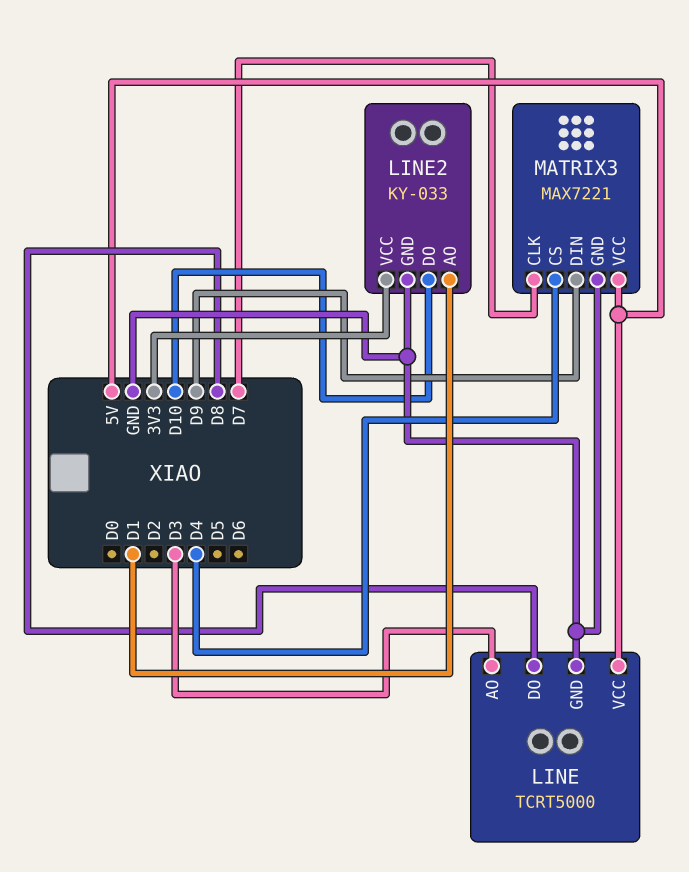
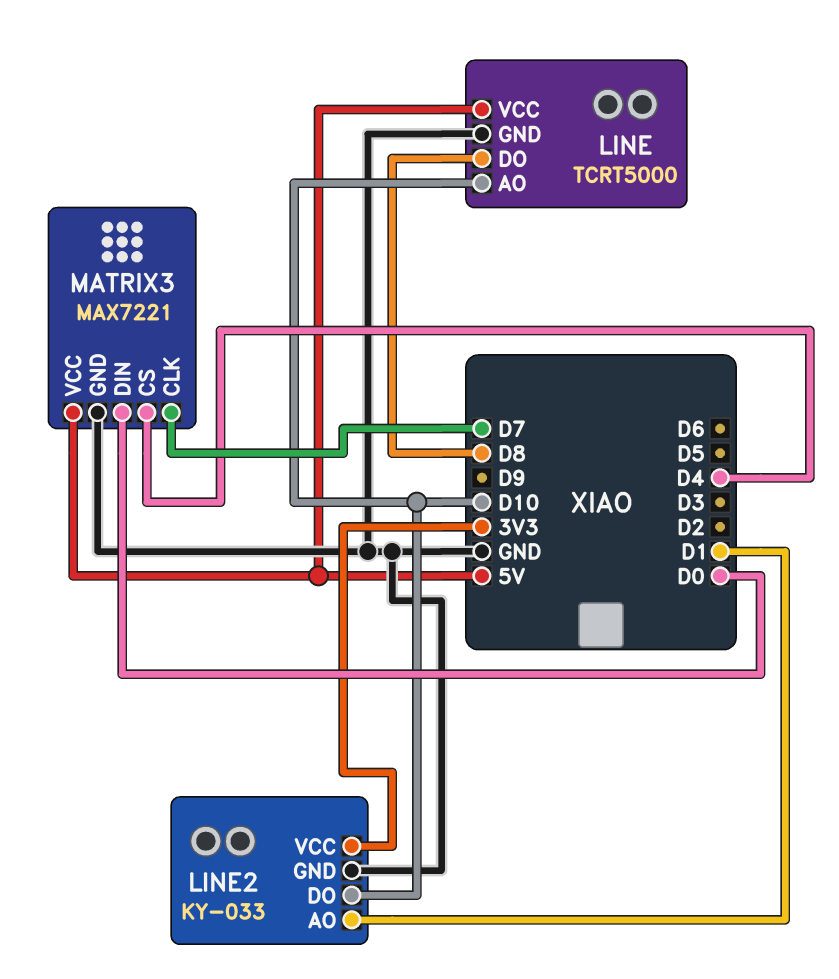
LINE pin AO: D3 -> D10
MATRIX3 pin DIN: D9 -> D0

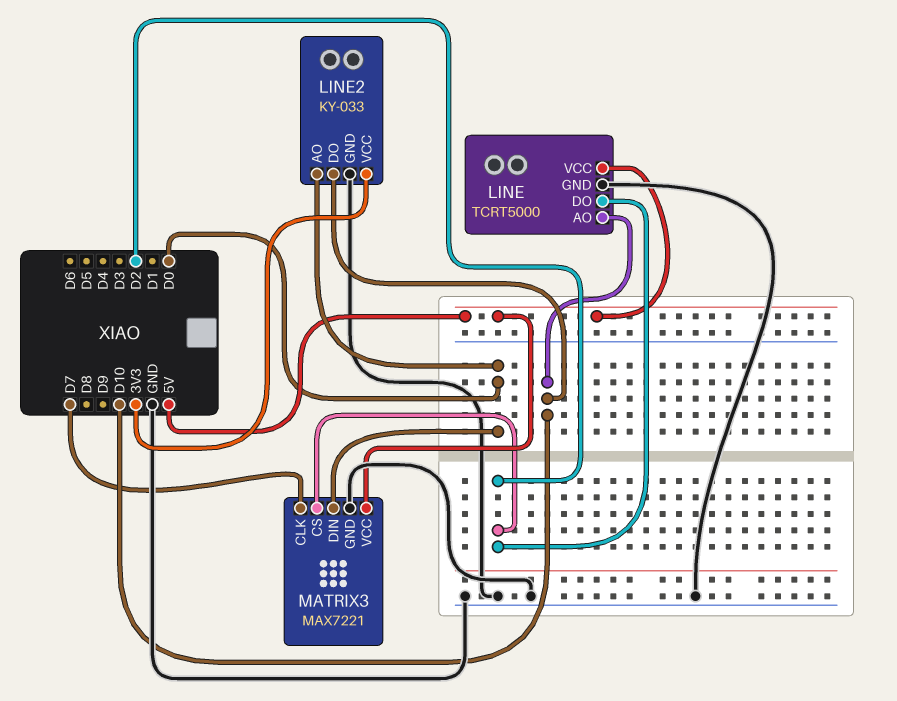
LINE pin DO: D8 -> D2
LINE2 pin AO: D1 -> D0
MATRIX3 pin CS: D4 -> D2

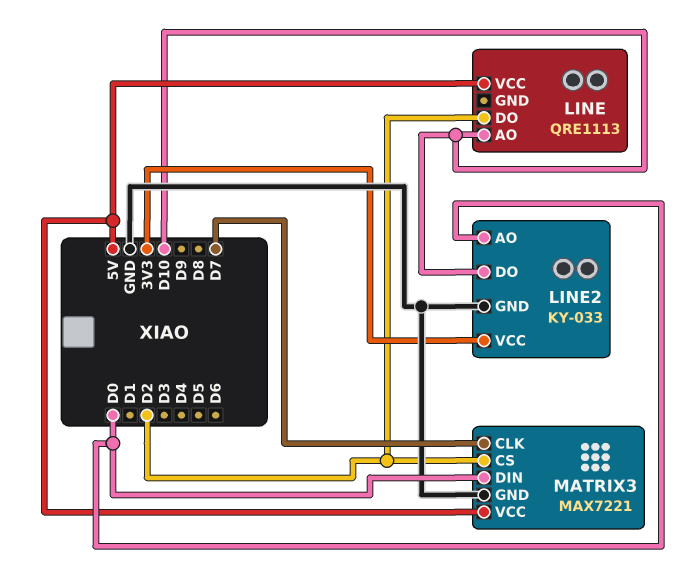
LINE: TCRT5000 -> QRE1113
LINE pin GND: GND -> none

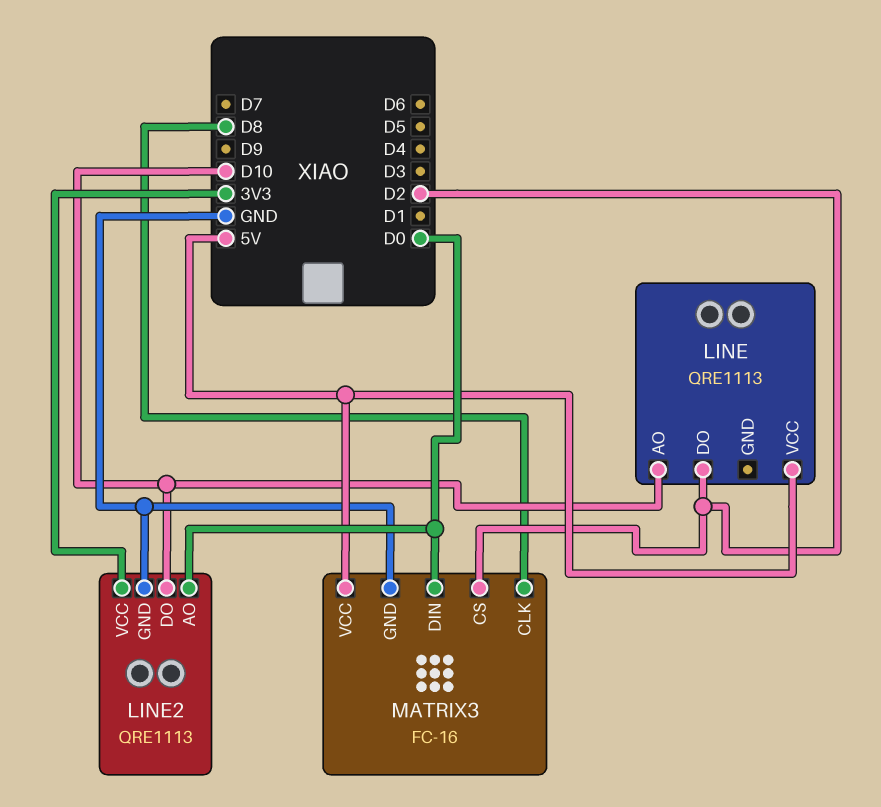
LINE2: KY-033 -> QRE1113
MATRIX3: MAX7221 -> FC-16
MATRIX3 pin CLK: D7 -> D8

